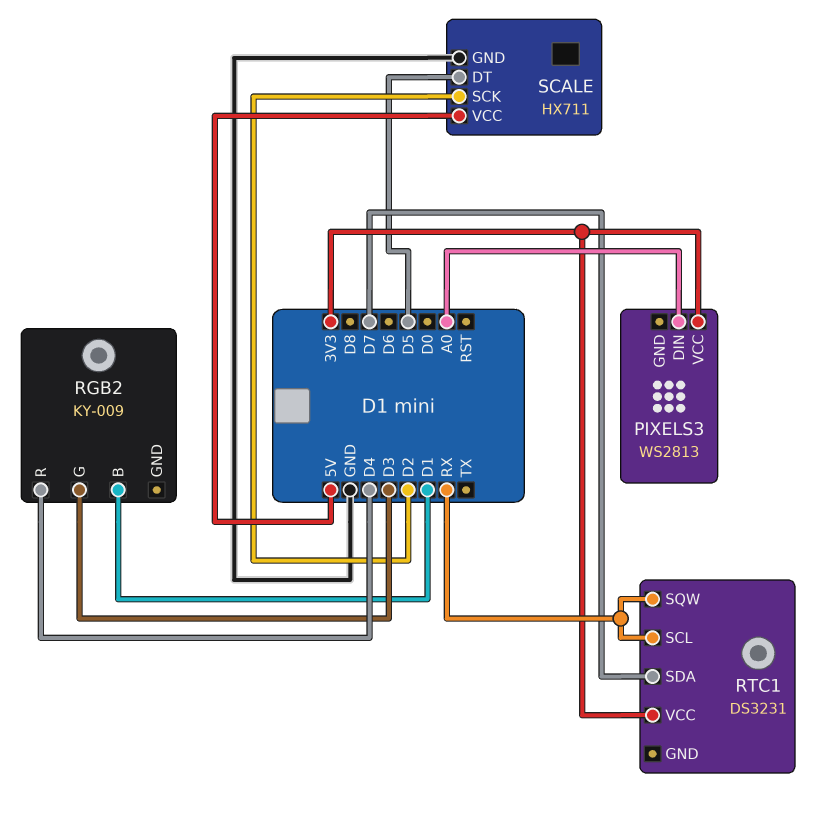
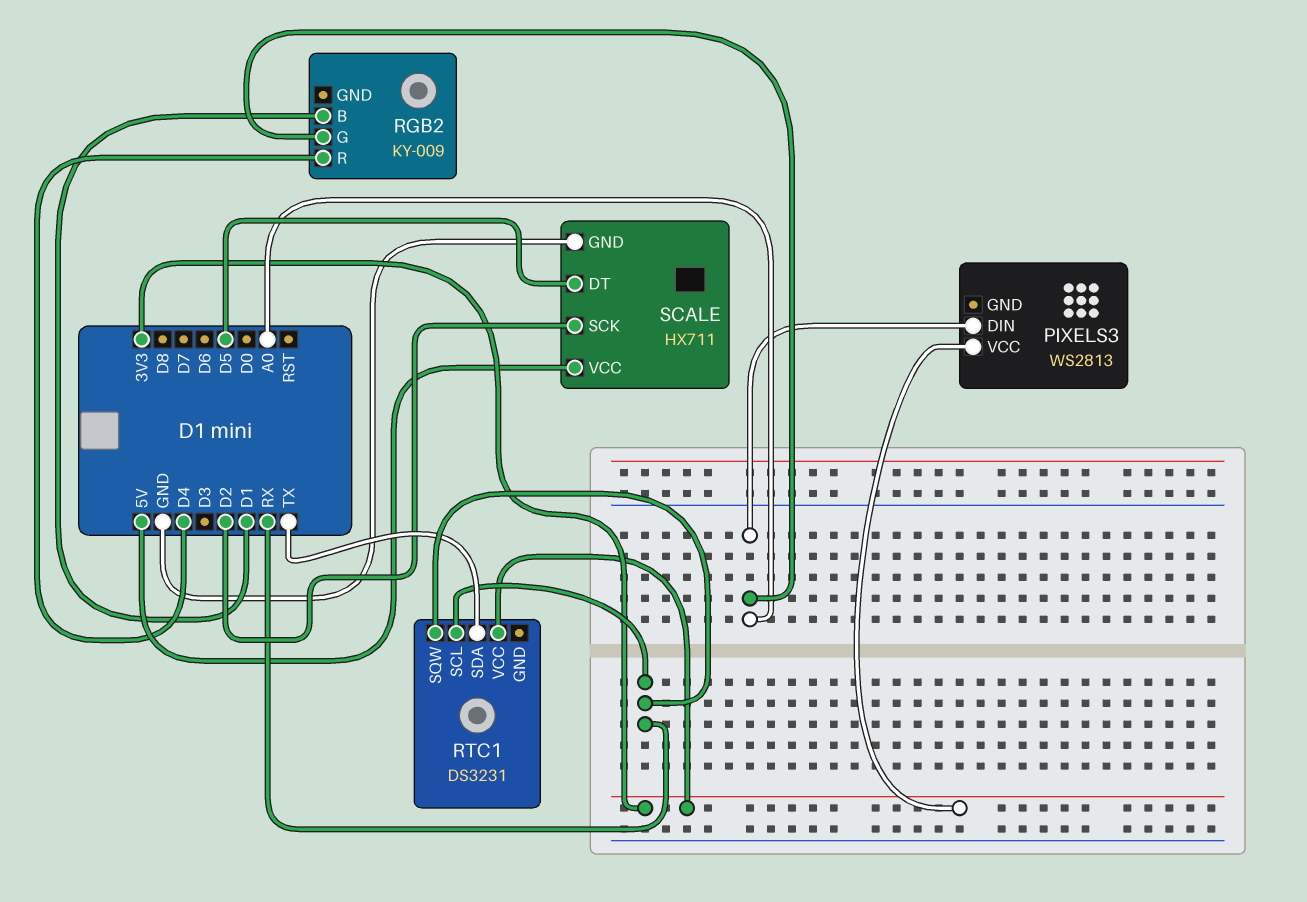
RGB2 pin G: D3 -> A0
RTC1 pin SDA: D7 -> TX

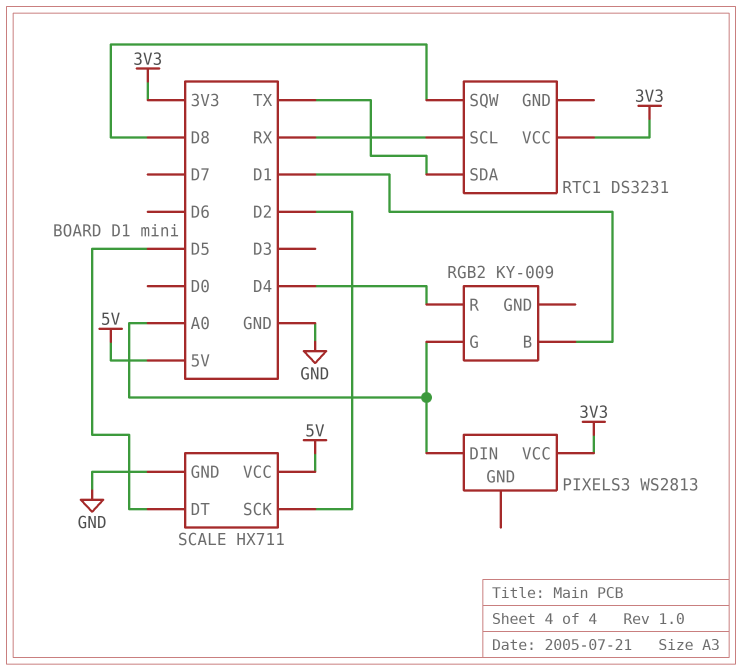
RTC1 pin SQW: RX -> D8

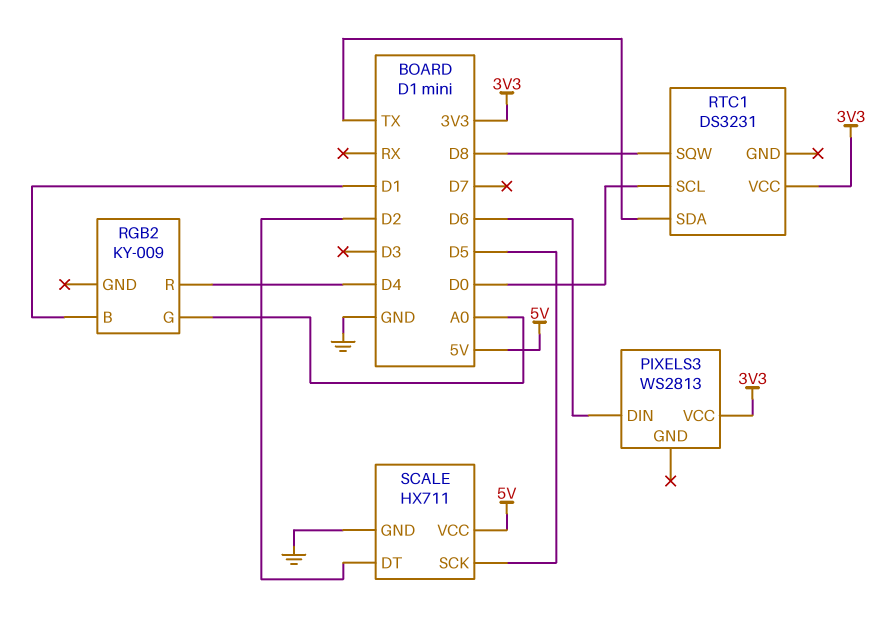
PIXELS3 pin DIN: A0 -> D6
RTC1 pin SCL: RX -> D0
SCALE pin DT: D5 -> D2
SCALE pin SCK: D2 -> D5

